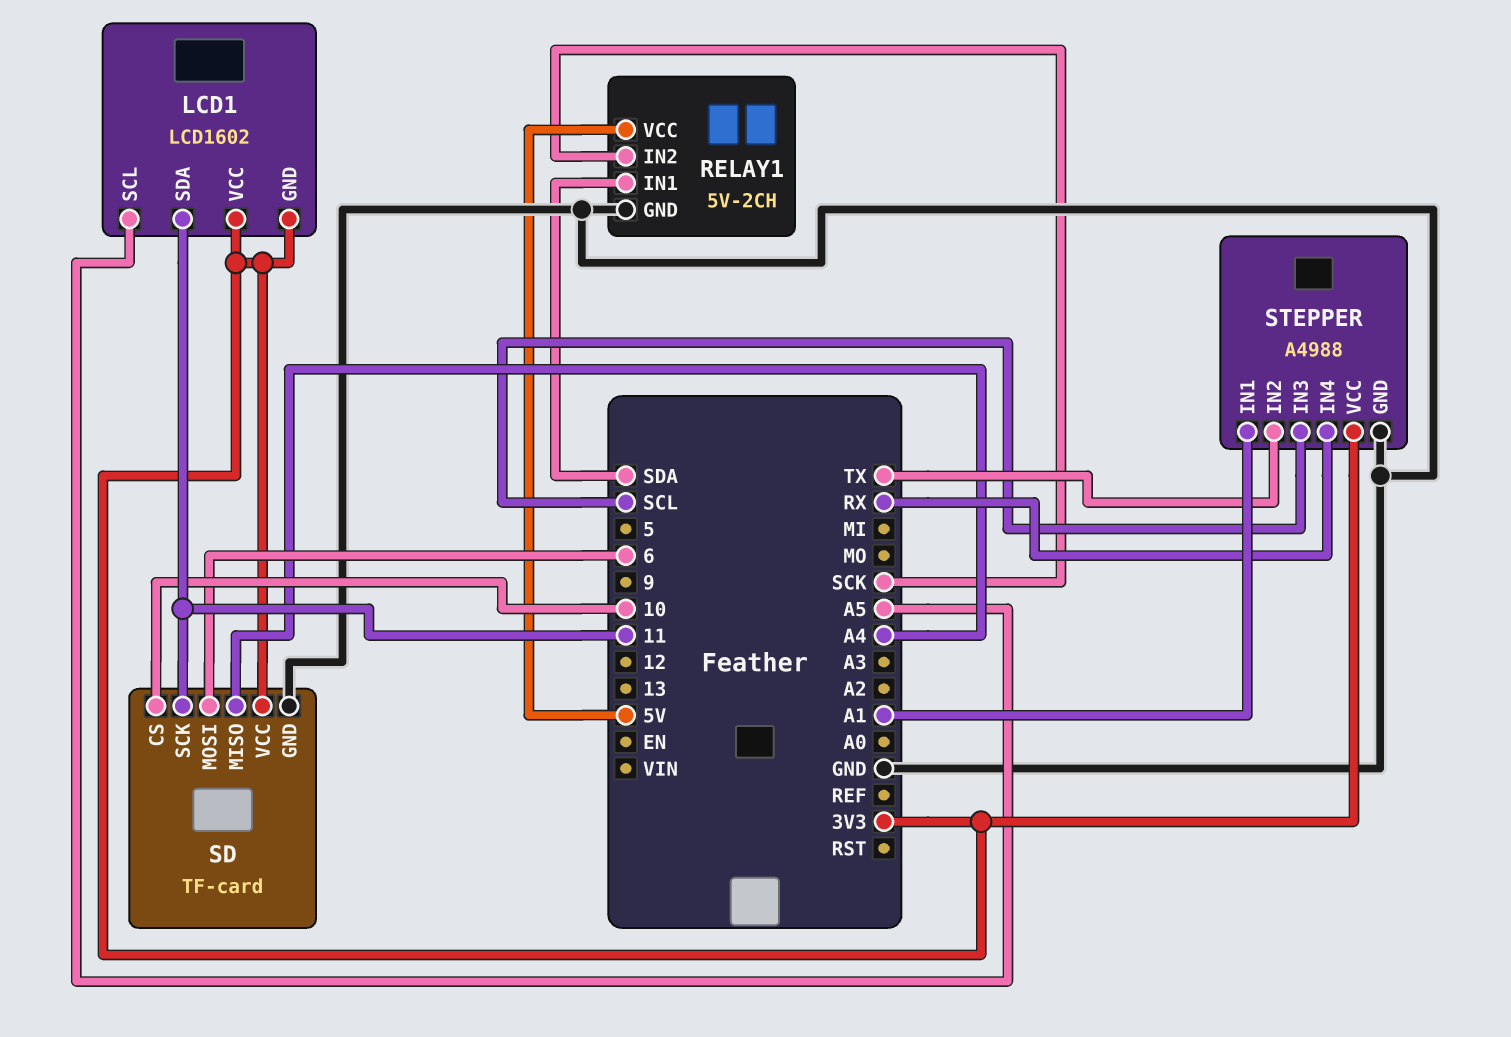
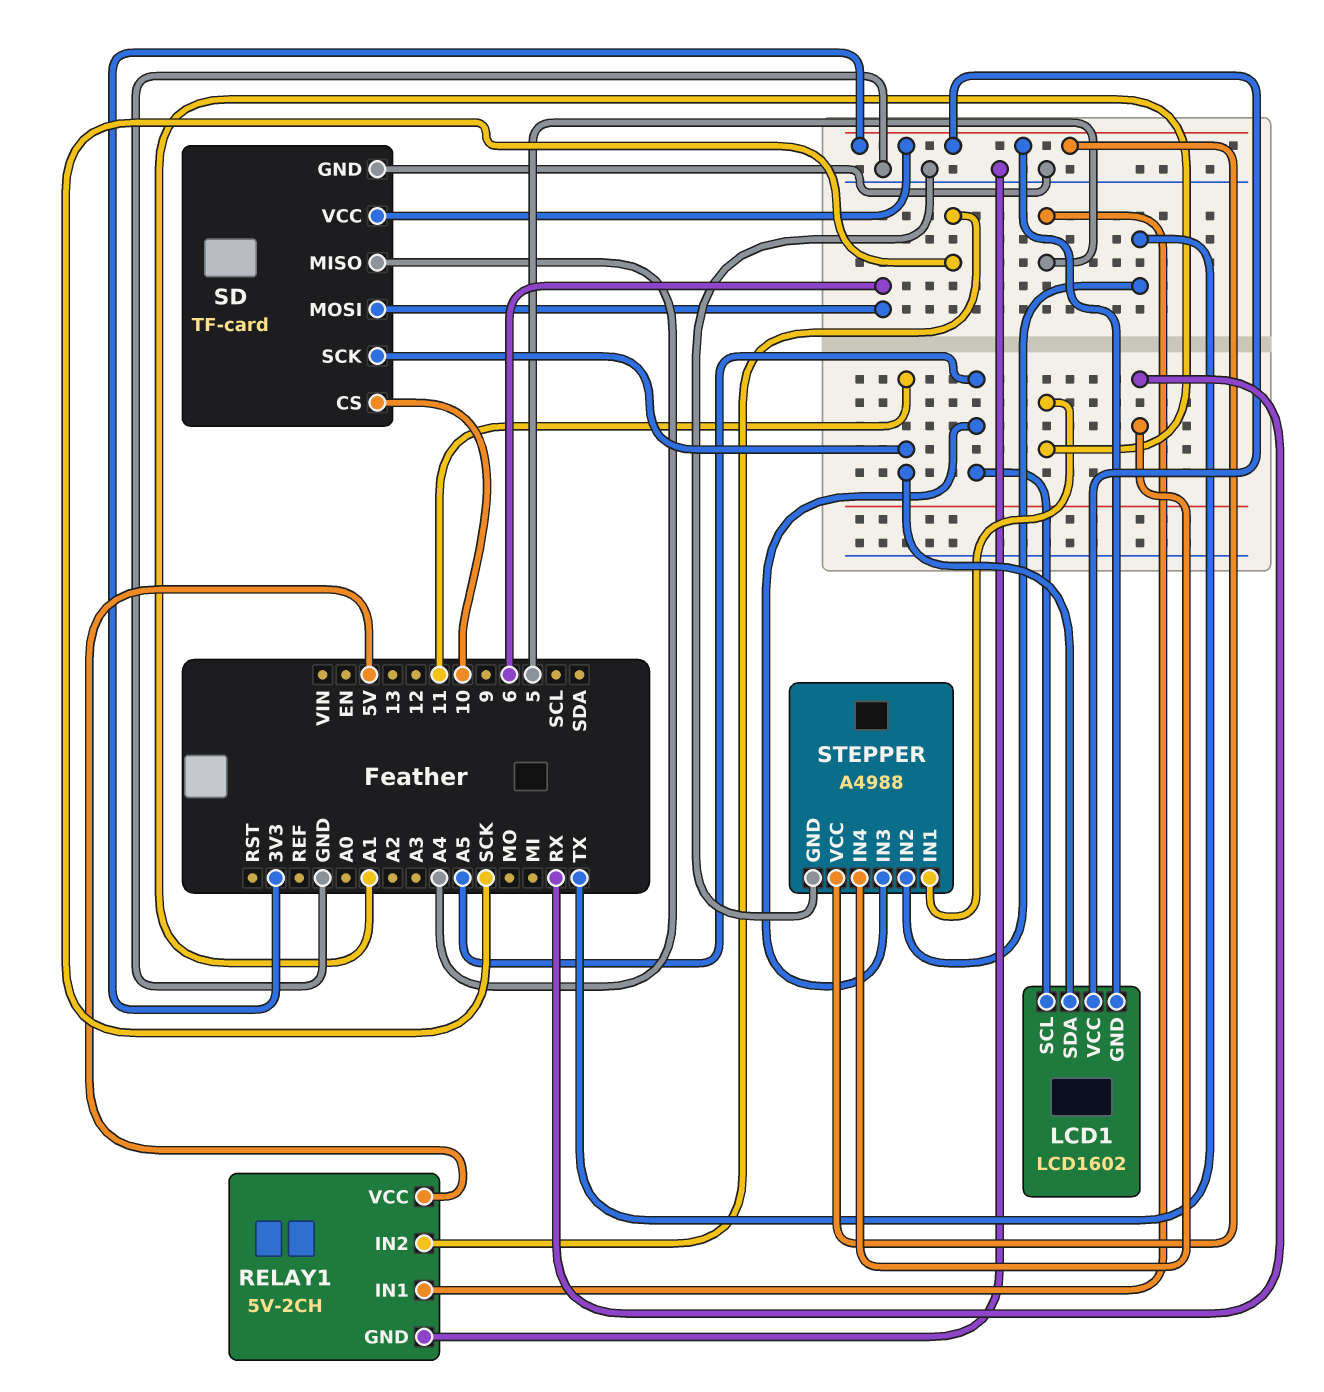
RELAY1 pin IN1: SDA -> 5
STEPPER pin IN3: SCL -> A5

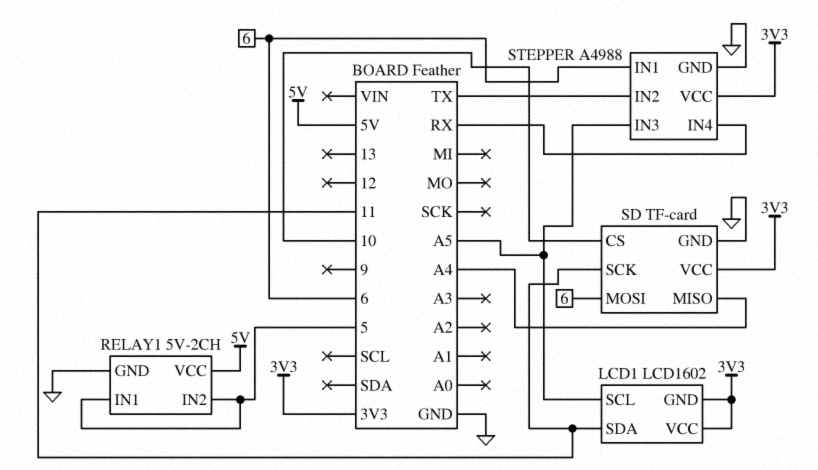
RELAY1 pin IN2: SCK -> 5
STEPPER pin IN1: A1 -> 6

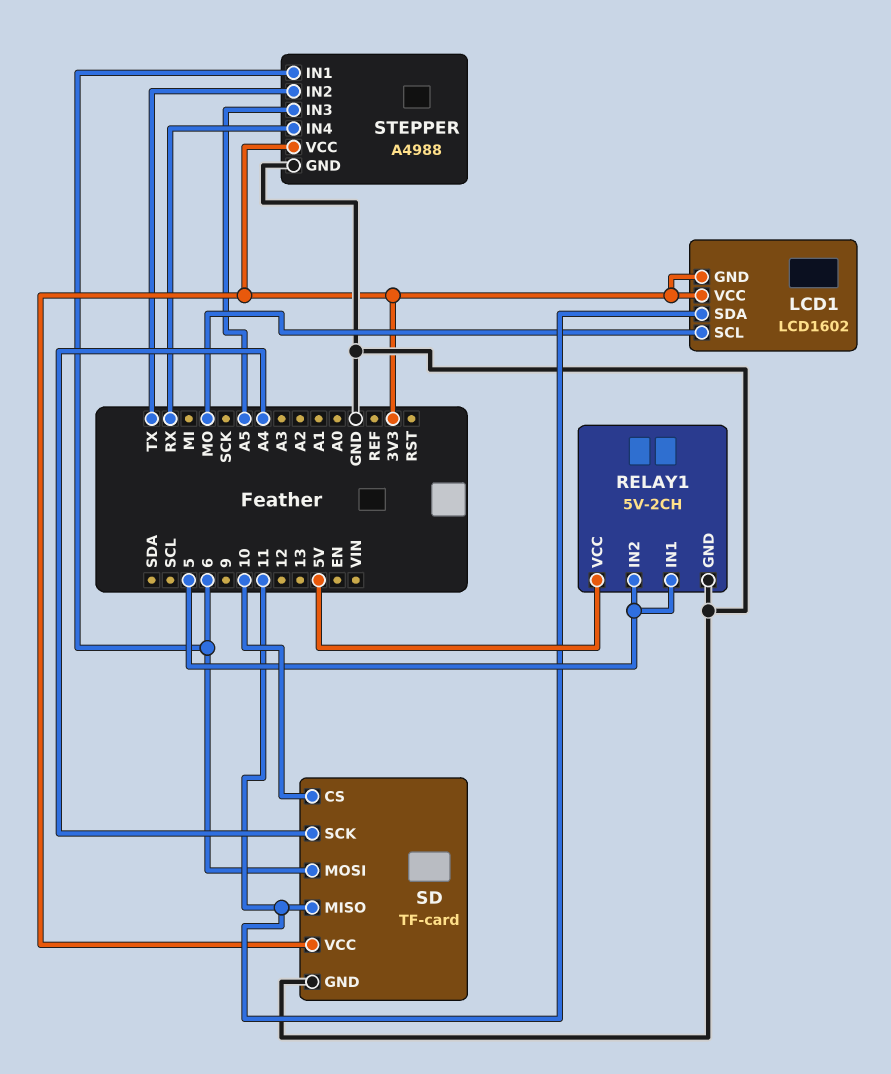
LCD1 pin SCL: A5 -> MO
SD pin MISO: A4 -> 11
SD pin SCK: 11 -> A4

